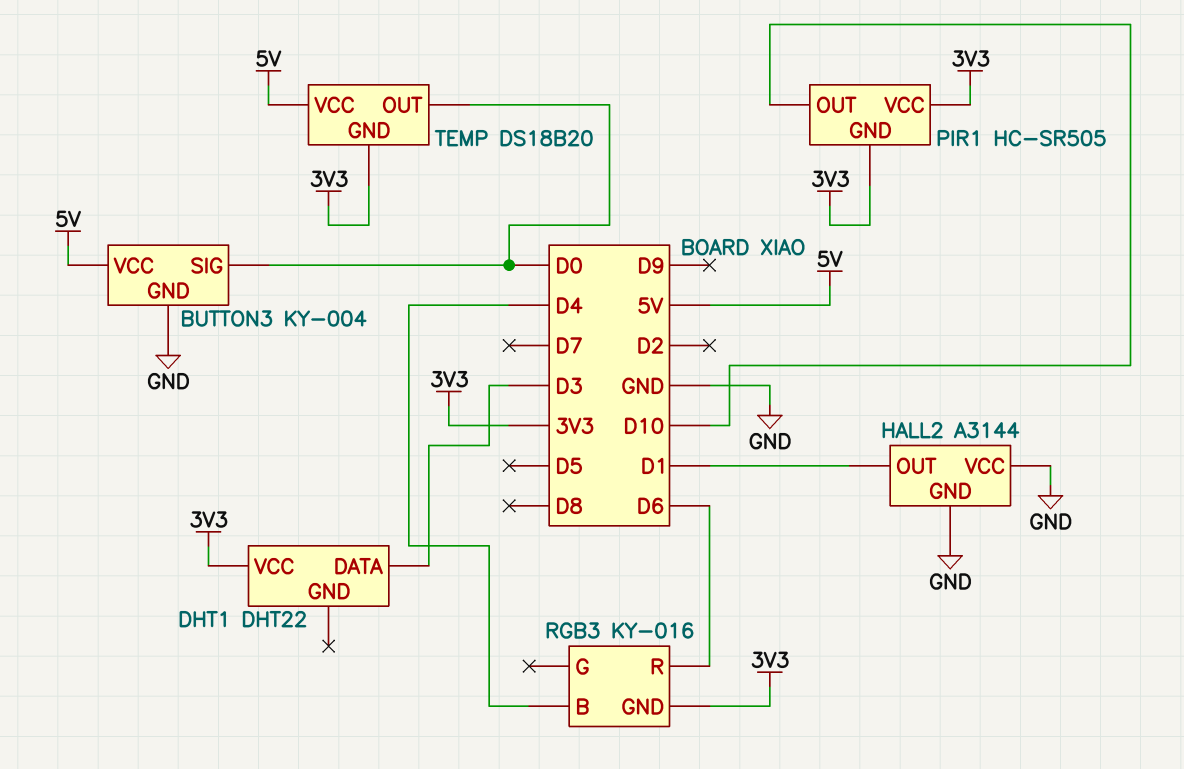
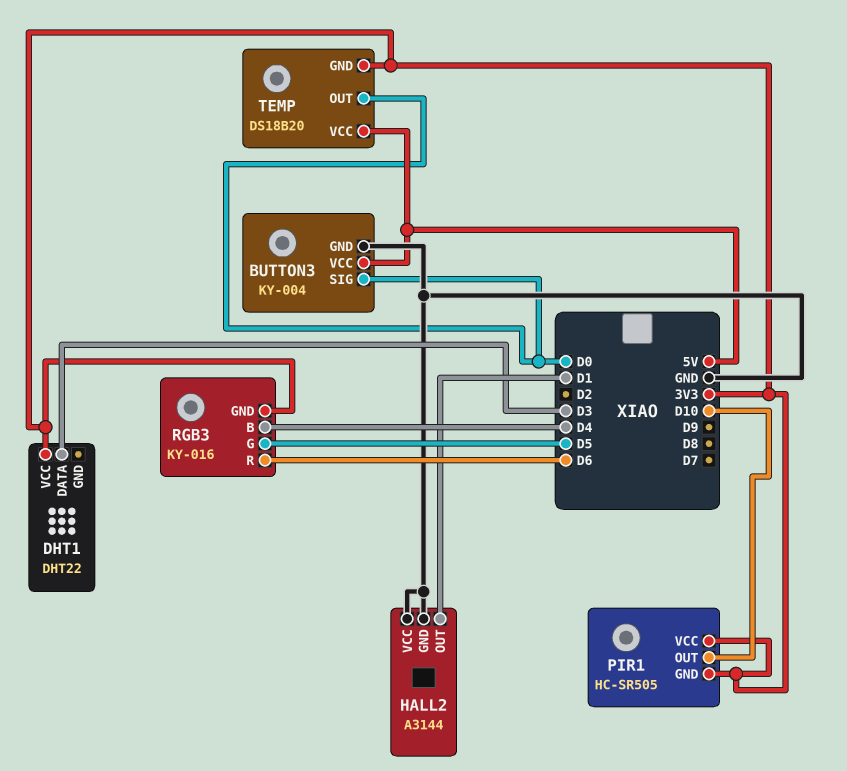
RGB3 pin G: none -> D5

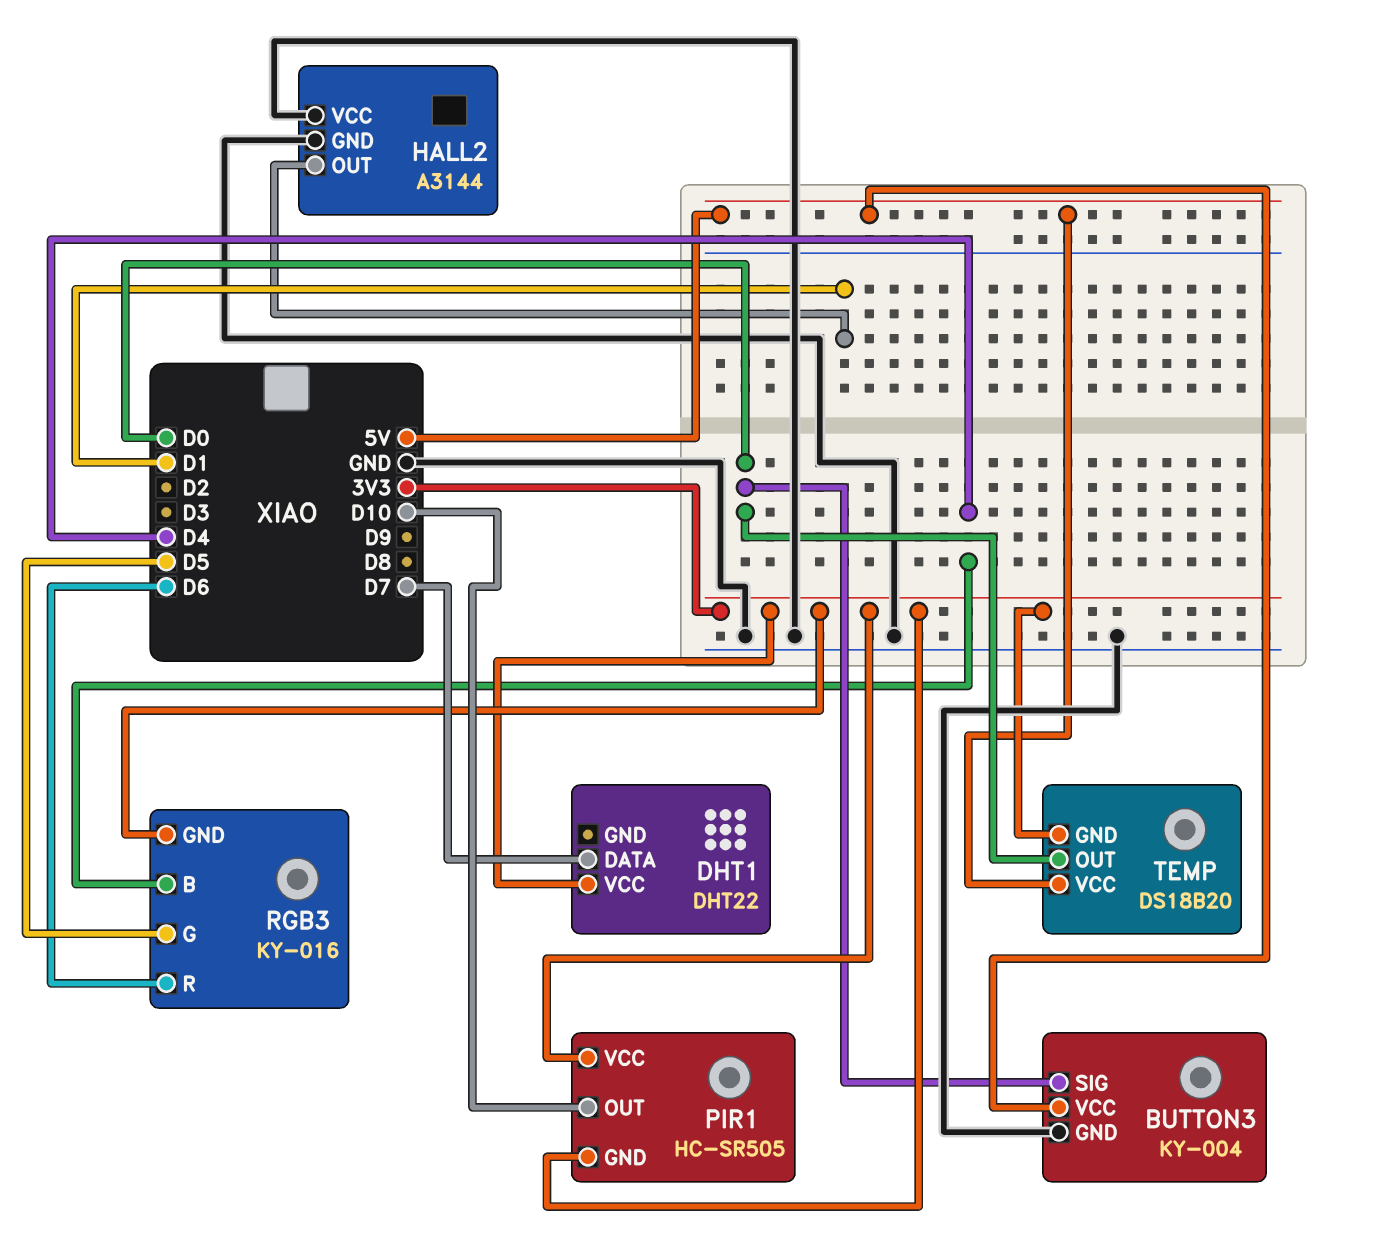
DHT1 pin DATA: D3 -> D7

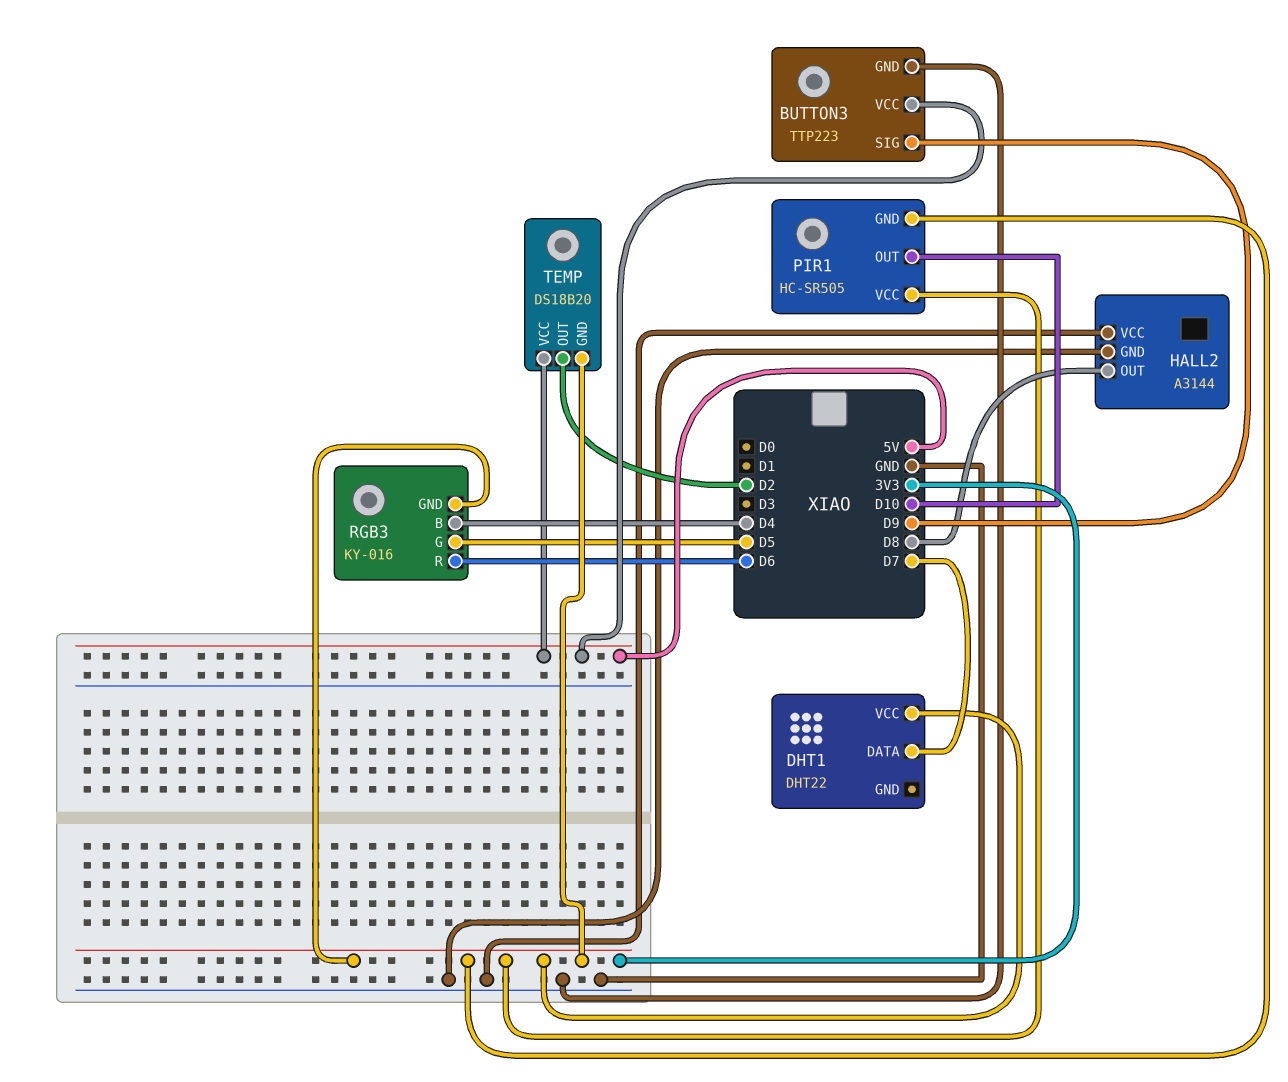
BUTTON3: KY-004 -> TTP223
BUTTON3 pin SIG: D0 -> D9
HALL2 pin OUT: D1 -> D8
TEMP pin OUT: D0 -> D2

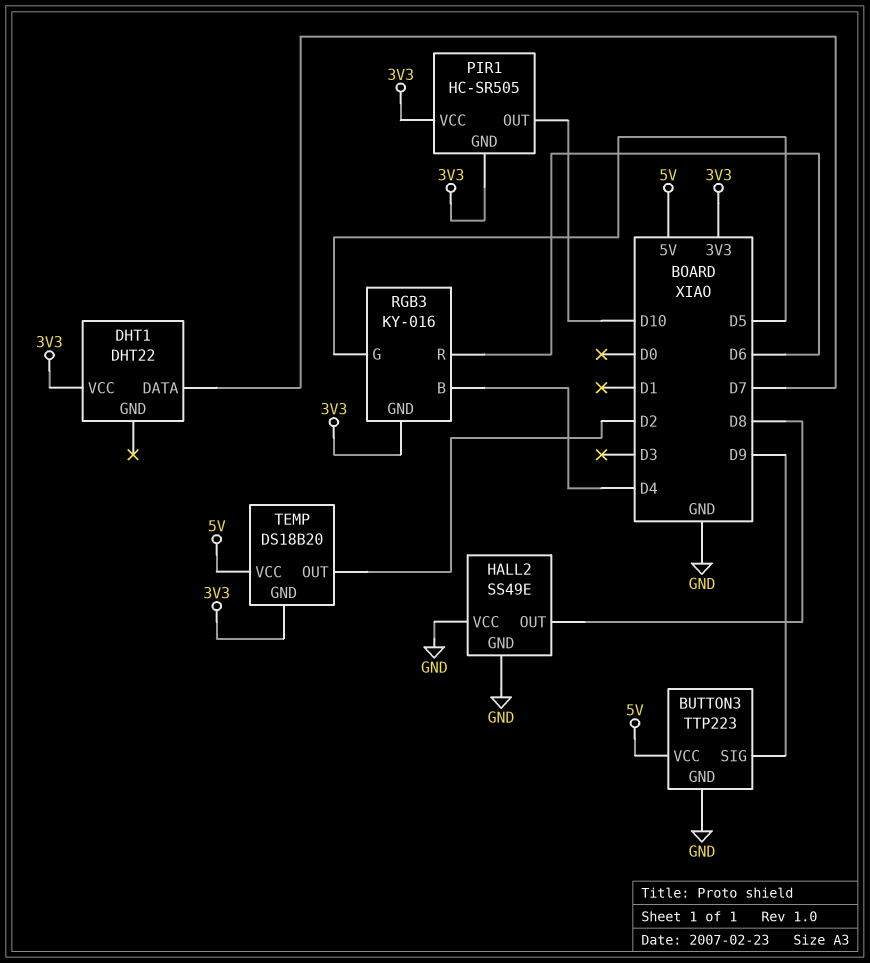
HALL2: A3144 -> SS49E

